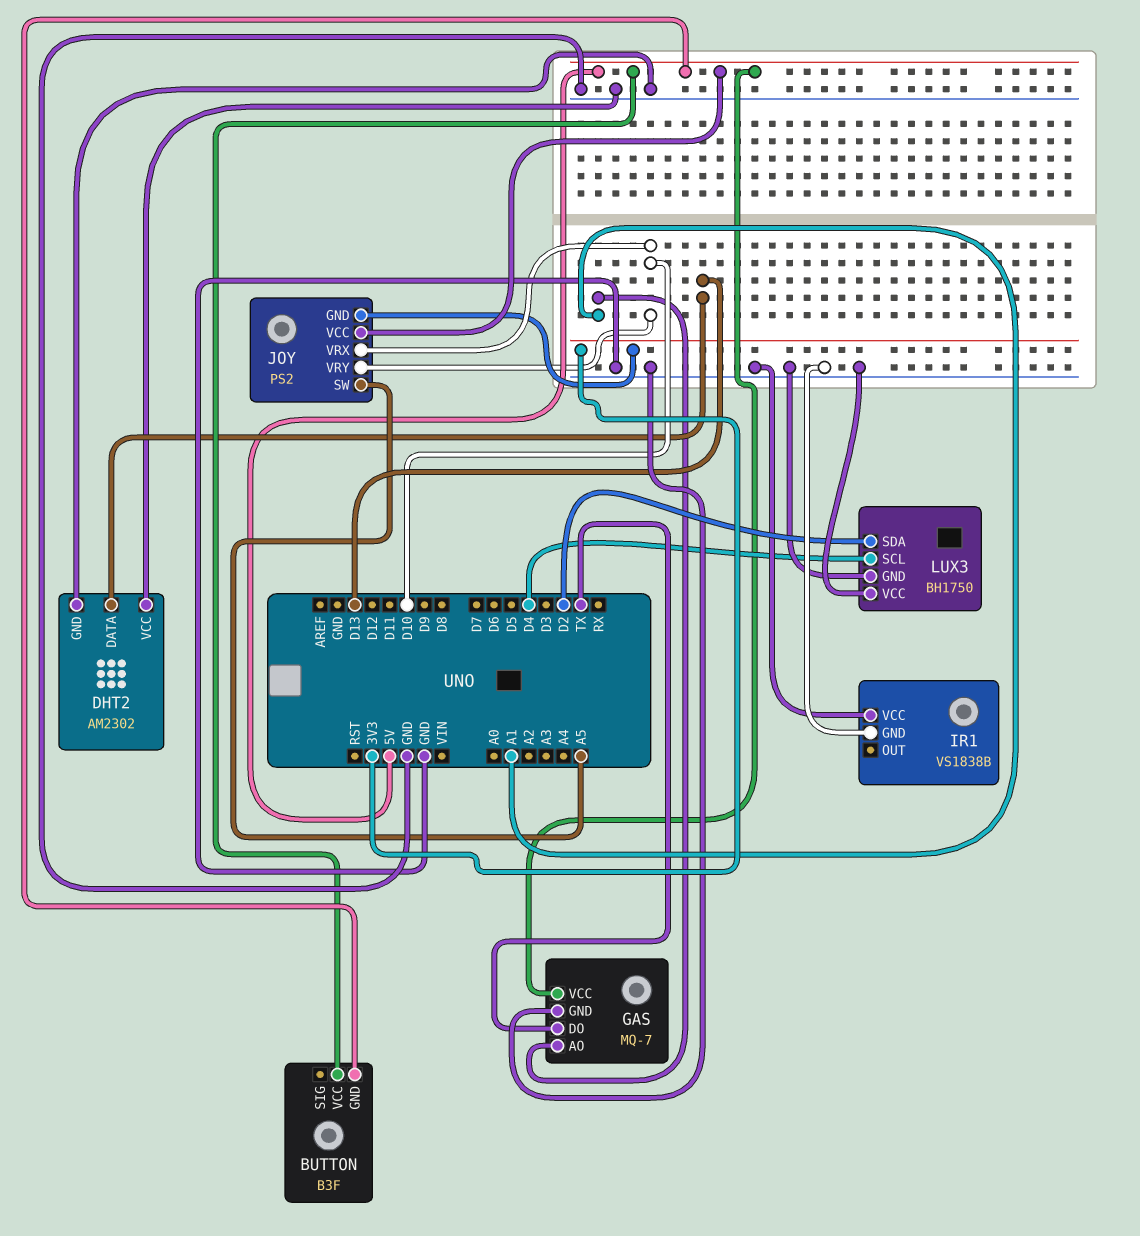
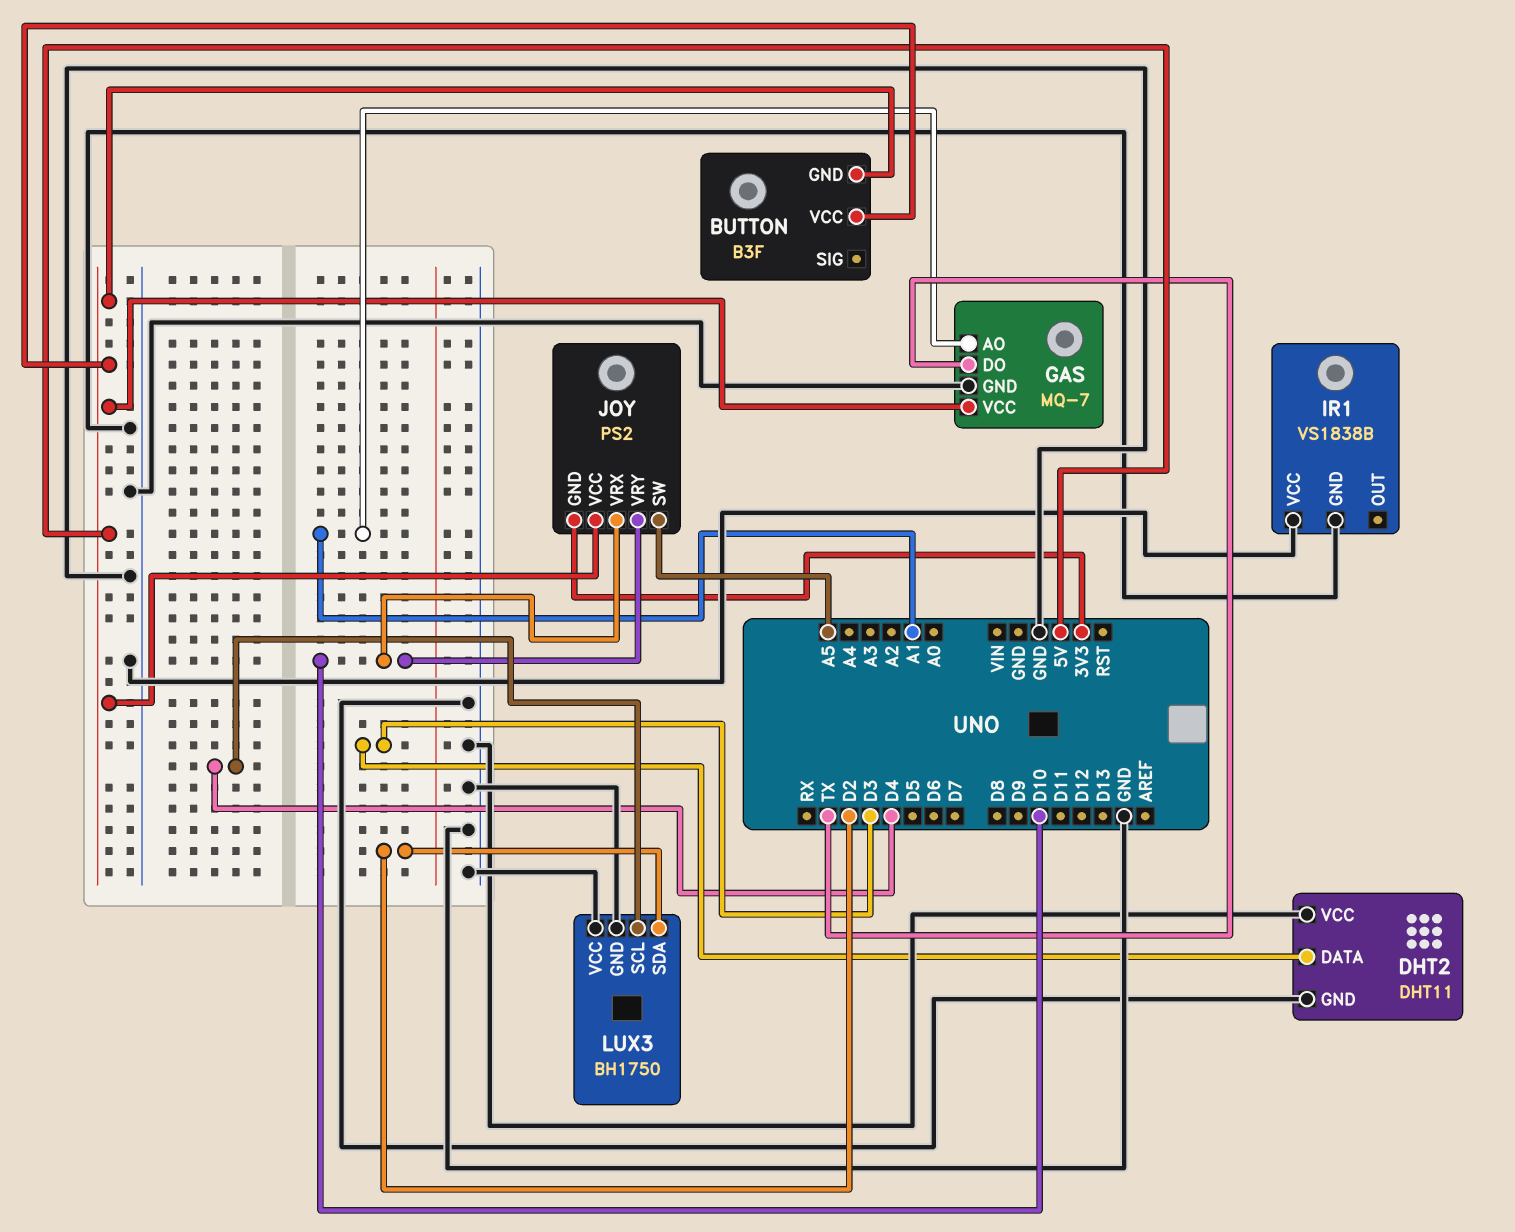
DHT2: AM2302 -> DHT11
DHT2 pin DATA: D13 -> D3

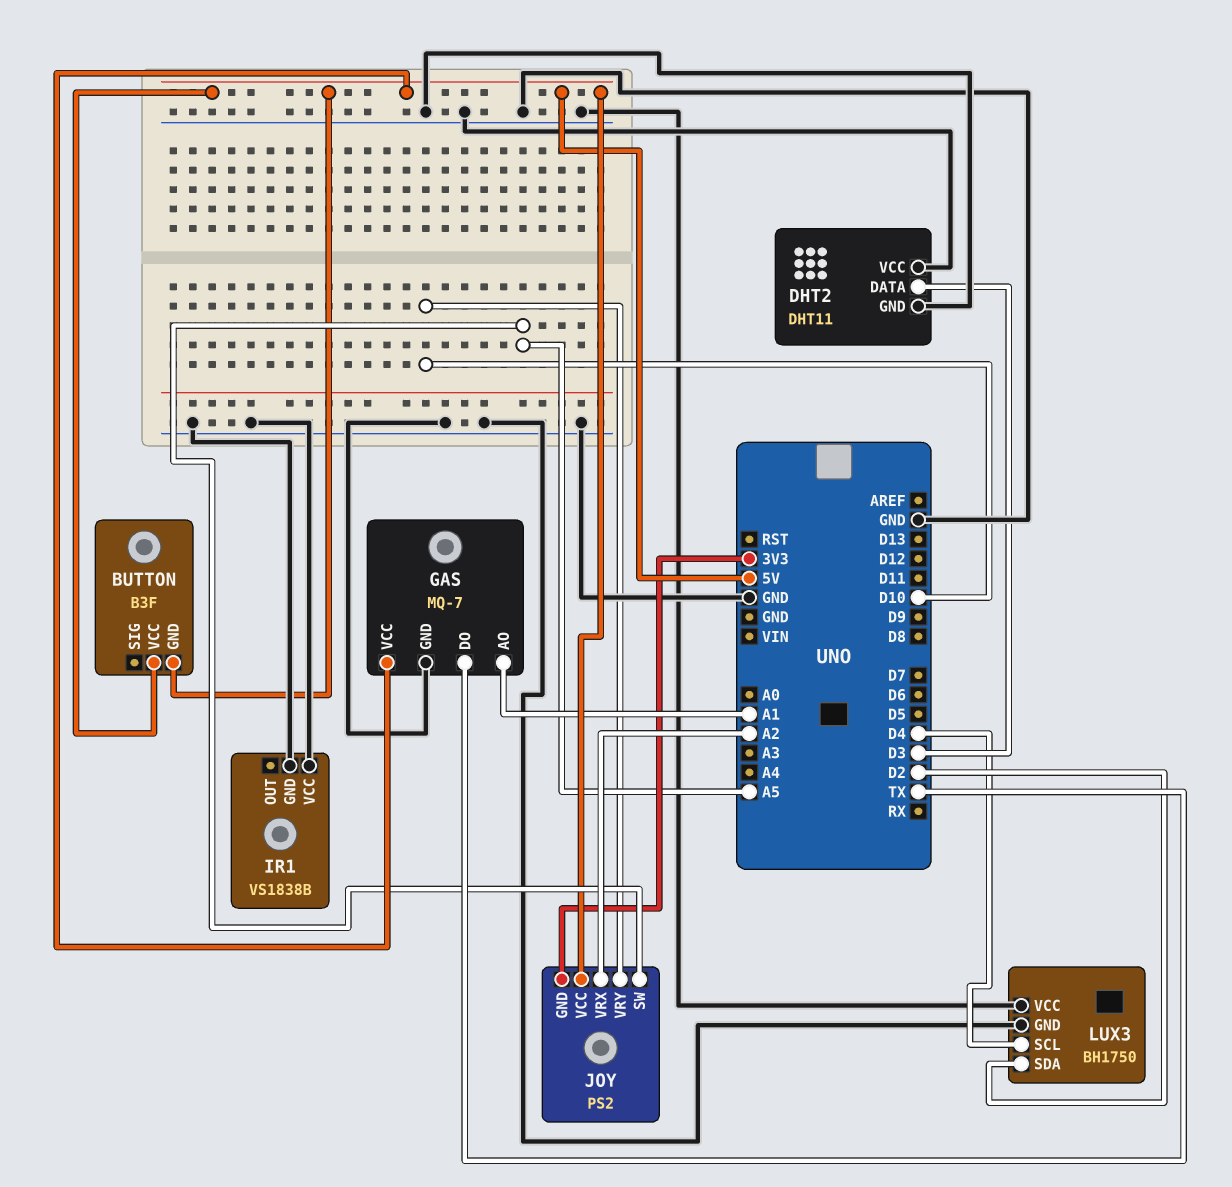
JOY pin VRX: D10 -> A2

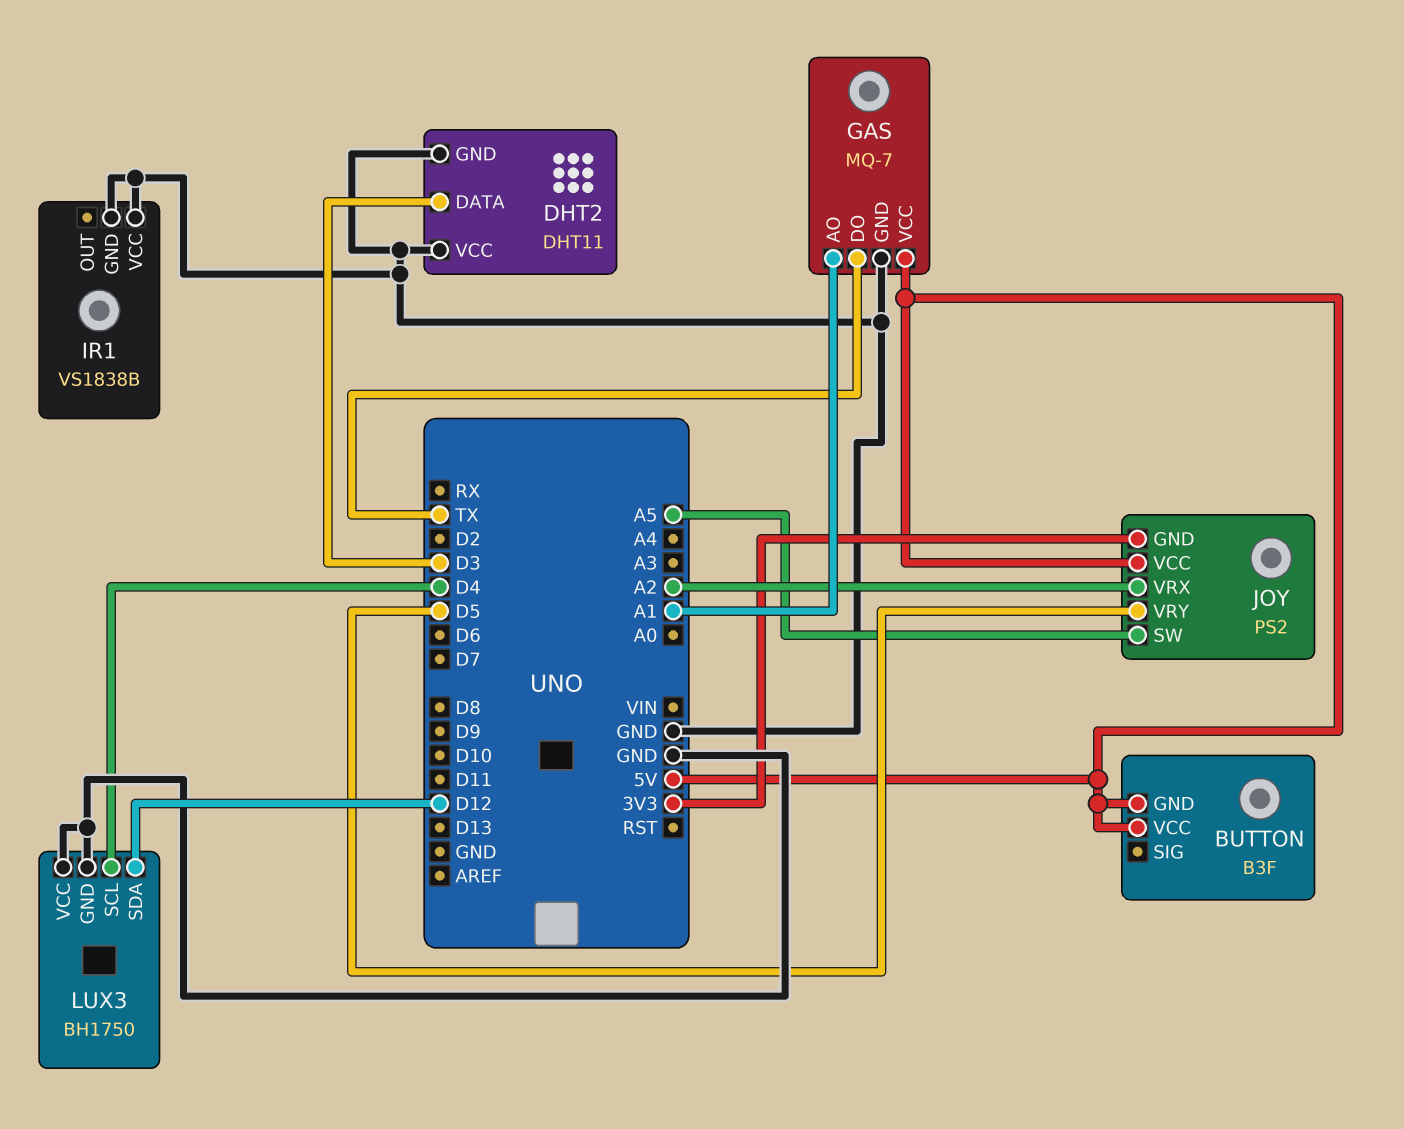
JOY pin VRY: D10 -> D5
LUX3 pin SDA: D2 -> D12

